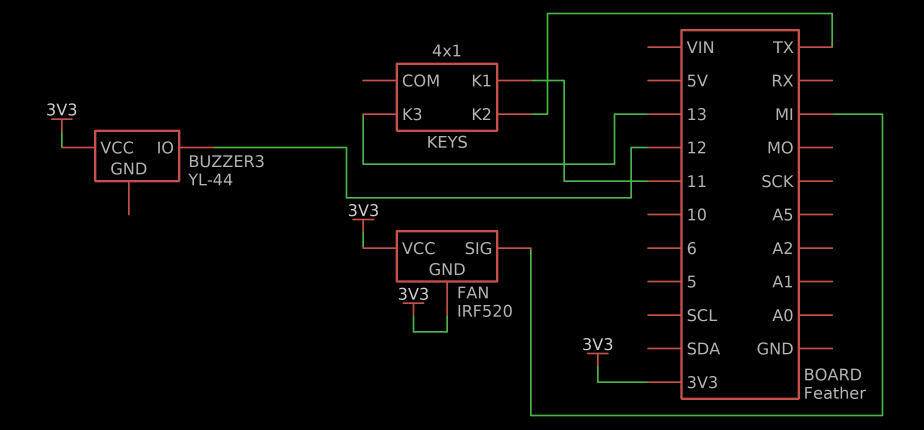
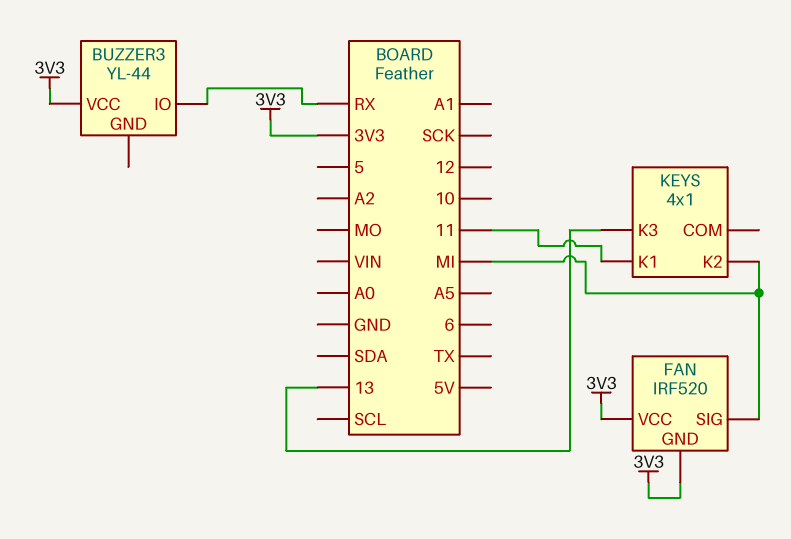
BUZZER3 pin IO: 12 -> RX
KEYS pin K2: TX -> MI

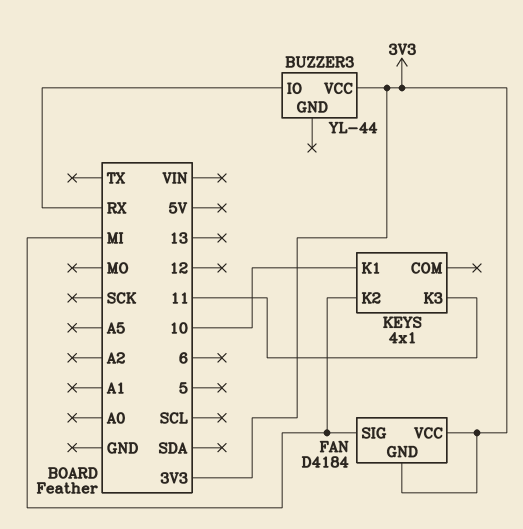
FAN: IRF520 -> D4184
KEYS pin K1: 11 -> 10
KEYS pin K3: 13 -> 11

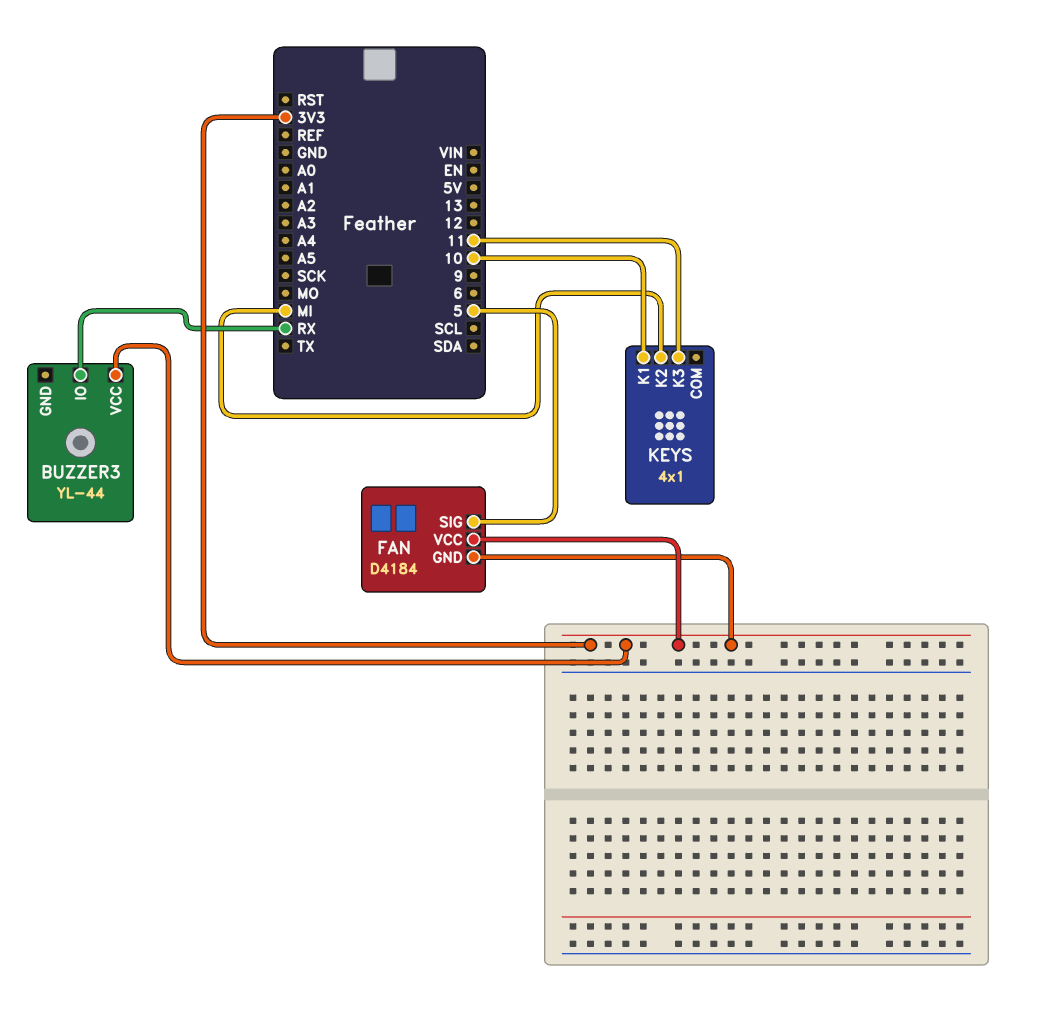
FAN pin SIG: MI -> 5

